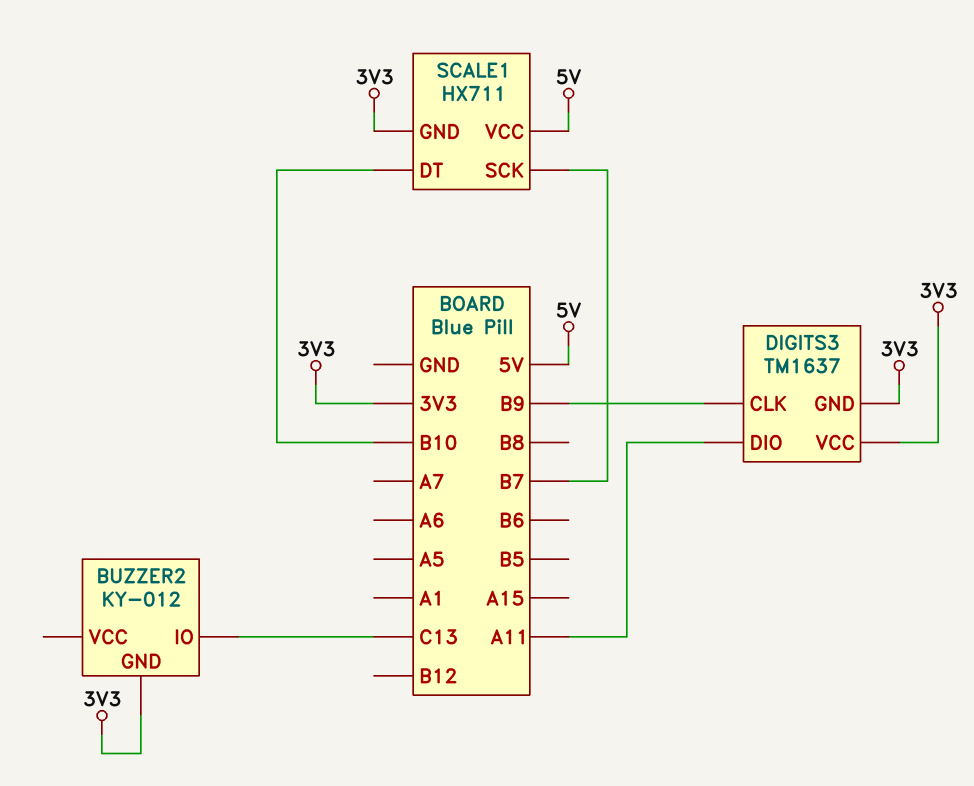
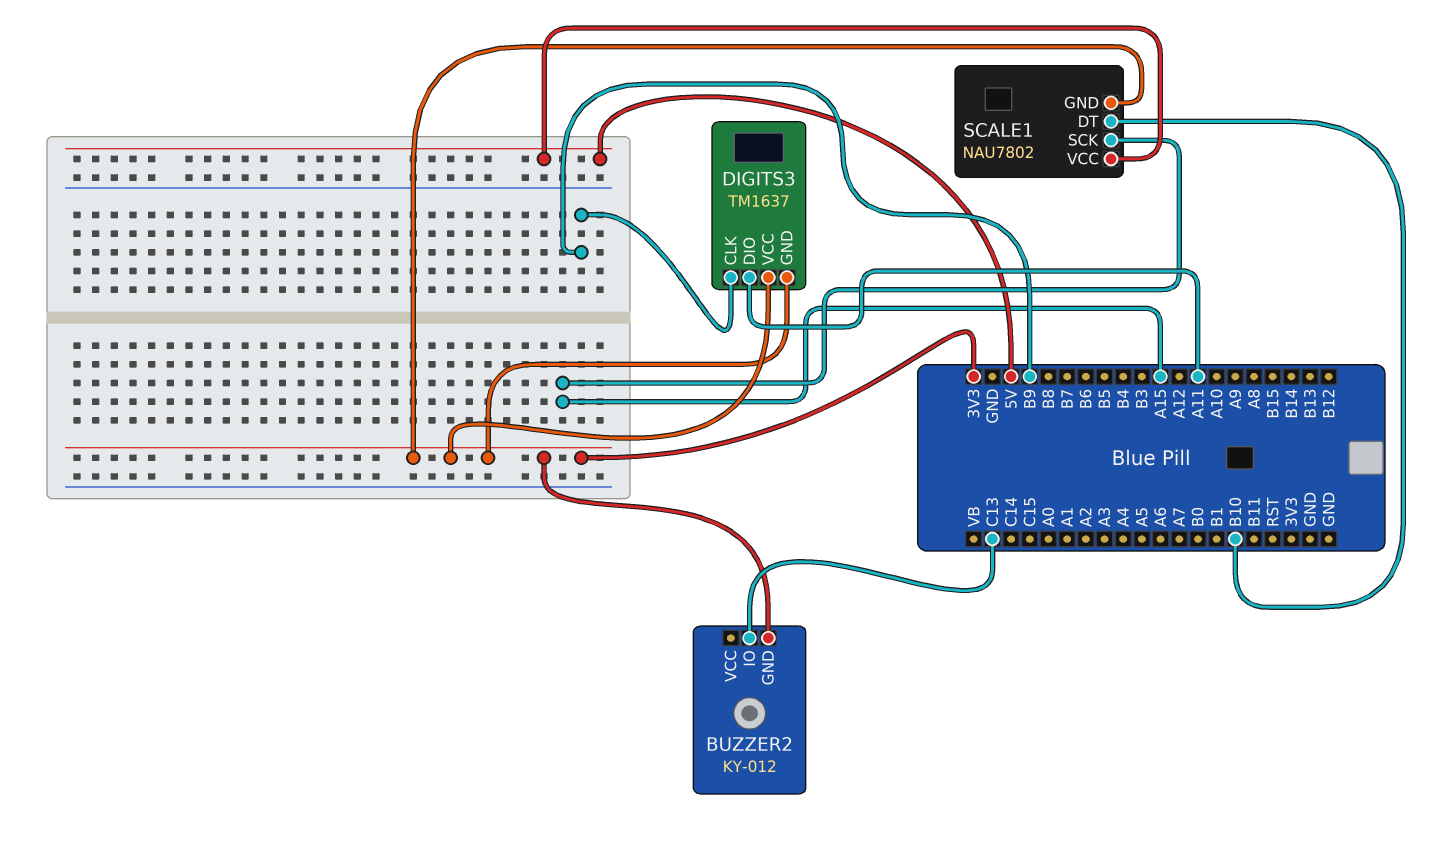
SCALE1: HX711 -> NAU7802
SCALE1 pin SCK: B7 -> A15

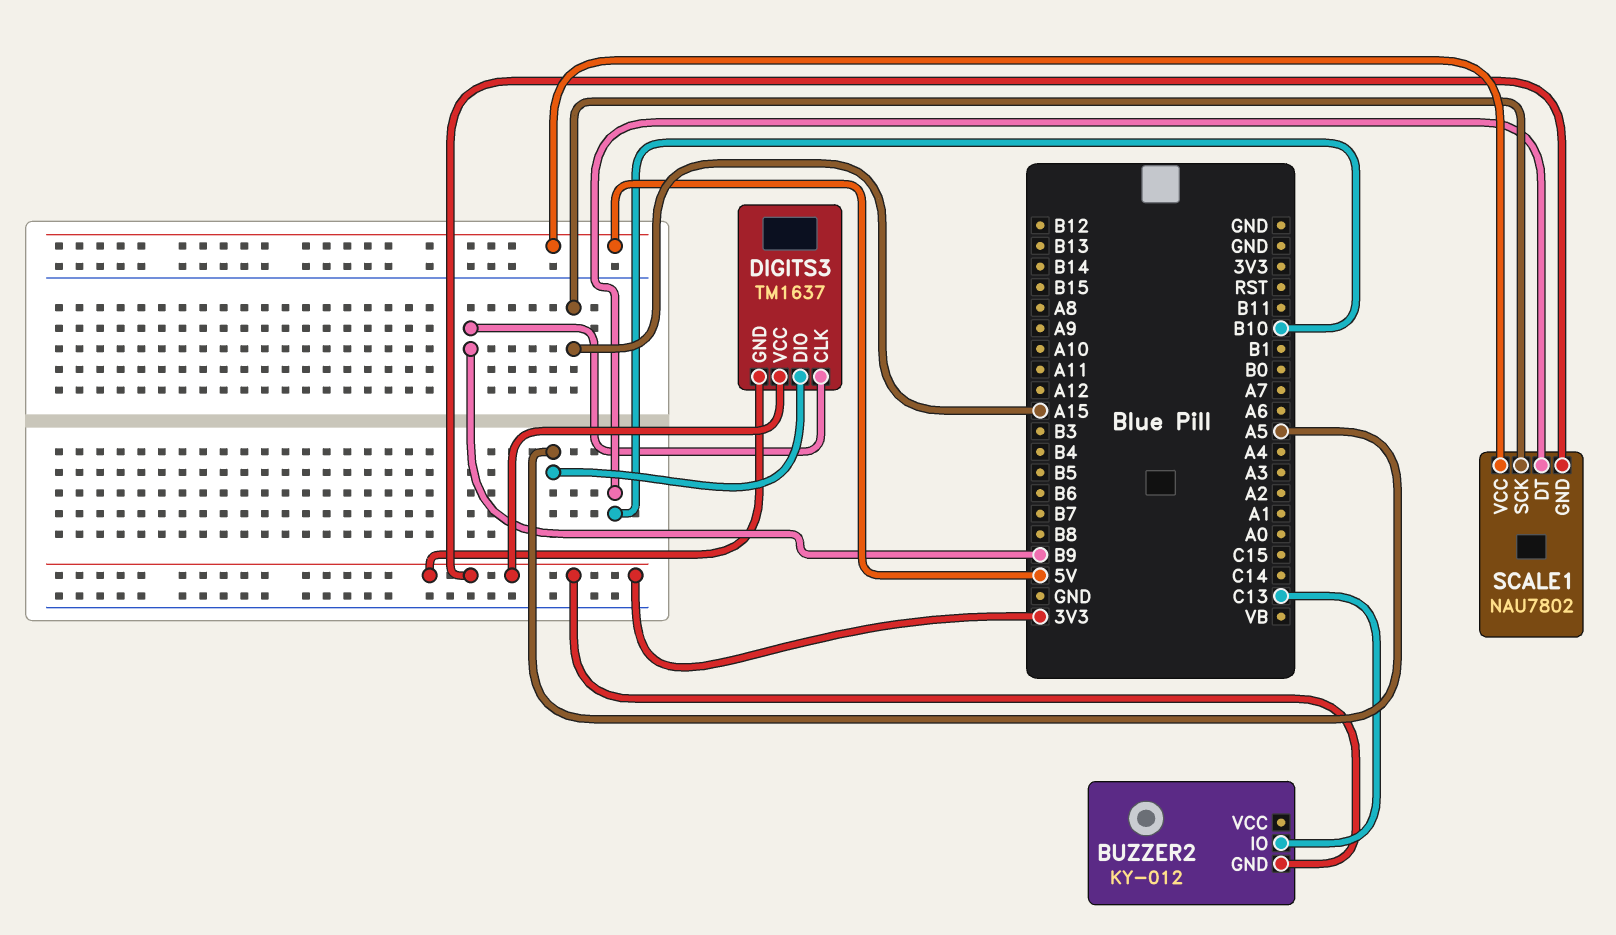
DIGITS3 pin DIO: A11 -> A5

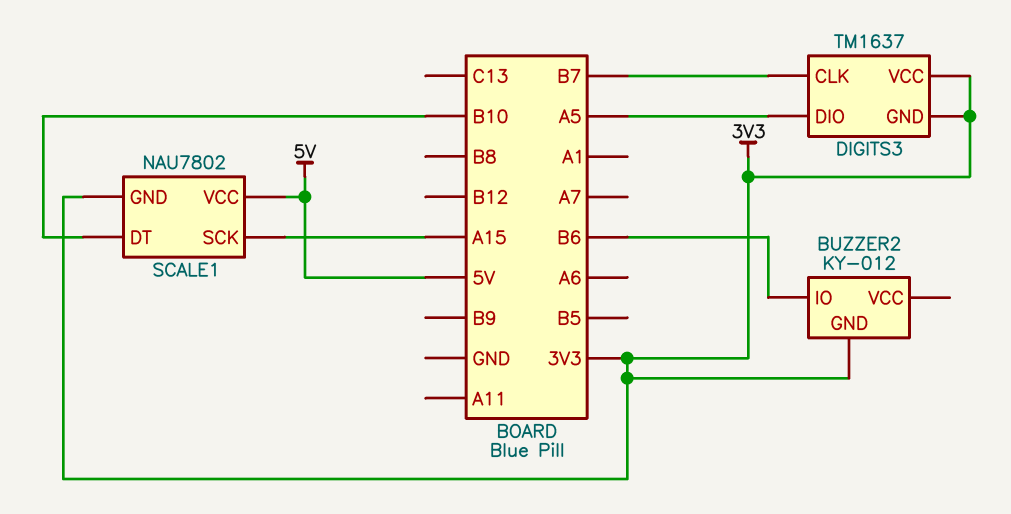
BUZZER2 pin IO: C13 -> B6
DIGITS3 pin CLK: B9 -> B7

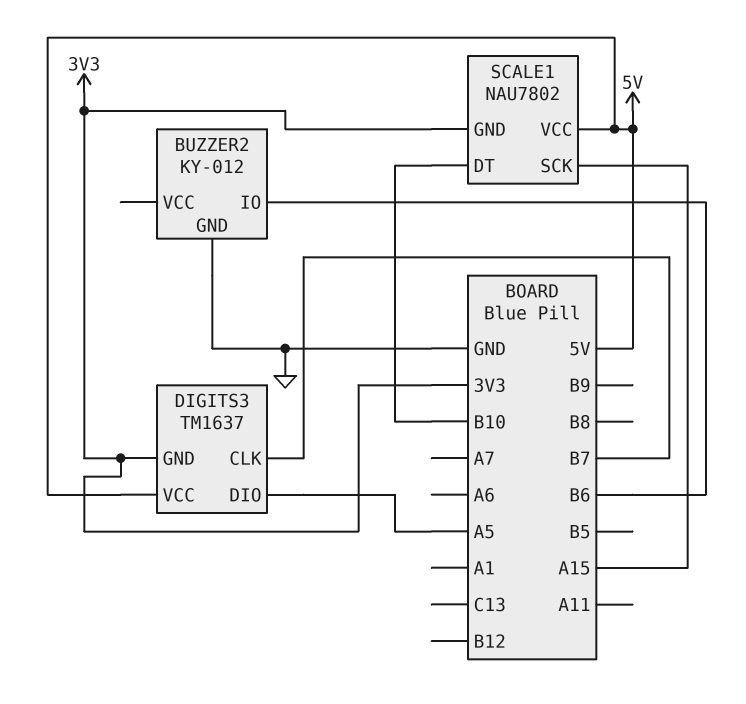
BUZZER2 pin GND: 3V3 -> GND
DIGITS3 pin VCC: 3V3 -> 5V

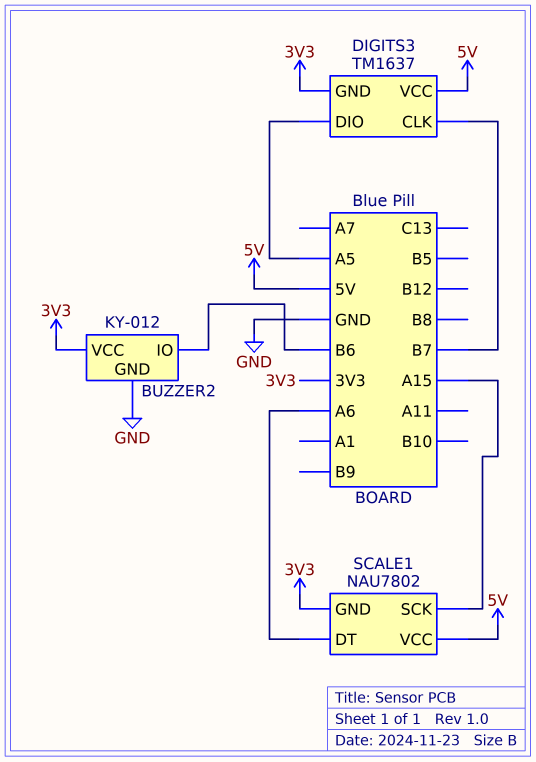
BUZZER2 pin VCC: none -> 3V3
SCALE1 pin DT: B10 -> A6

